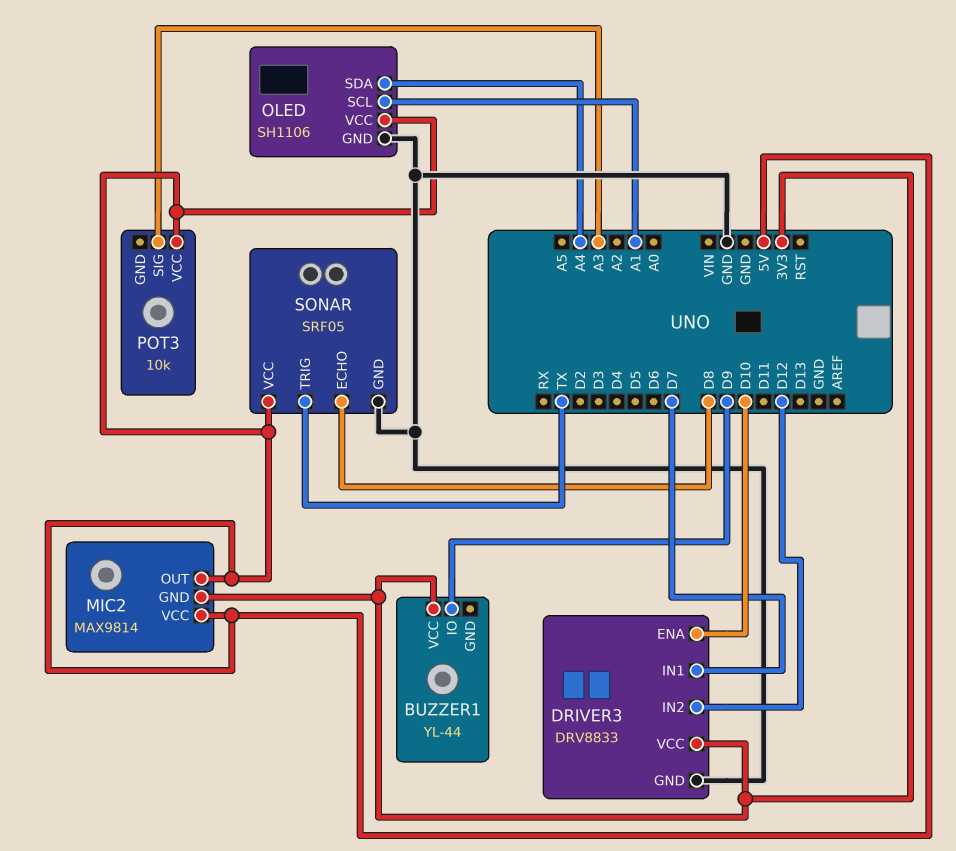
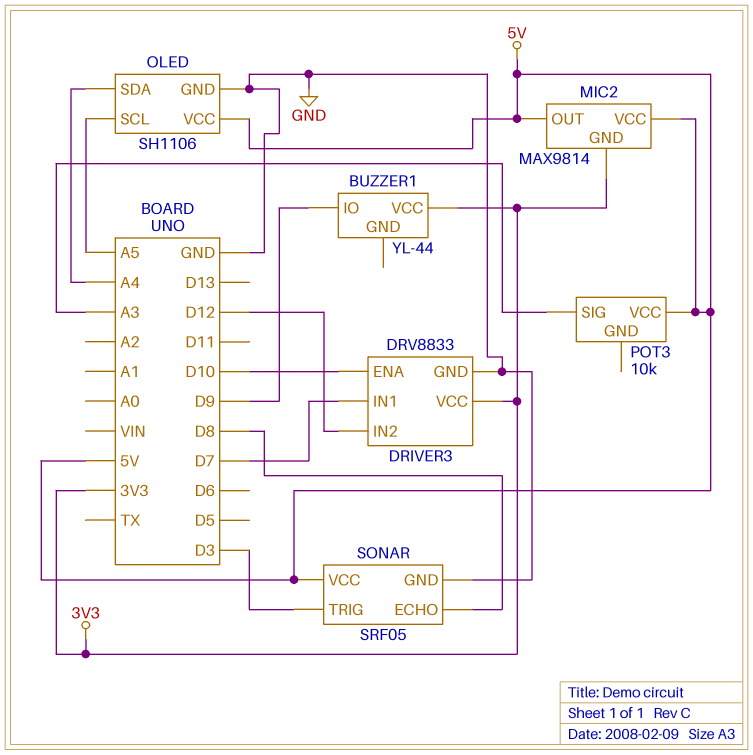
OLED pin SCL: A1 -> A5
SONAR pin TRIG: TX -> D3

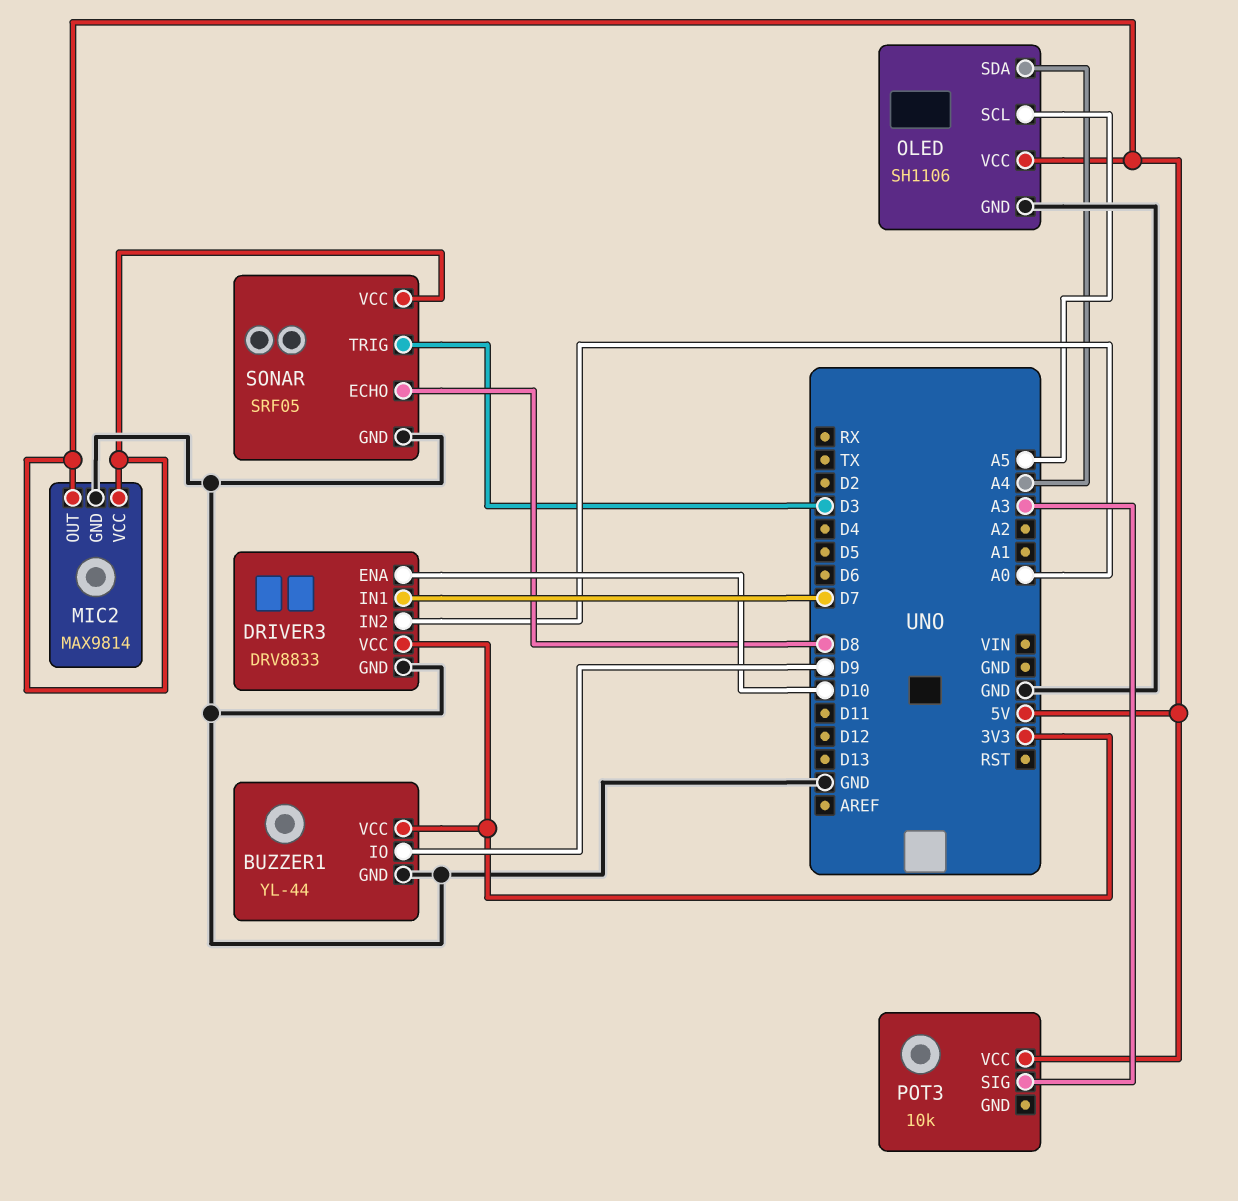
BUZZER1 pin GND: none -> GND
DRIVER3 pin IN2: D12 -> A0
MIC2 pin GND: 3V3 -> GND

